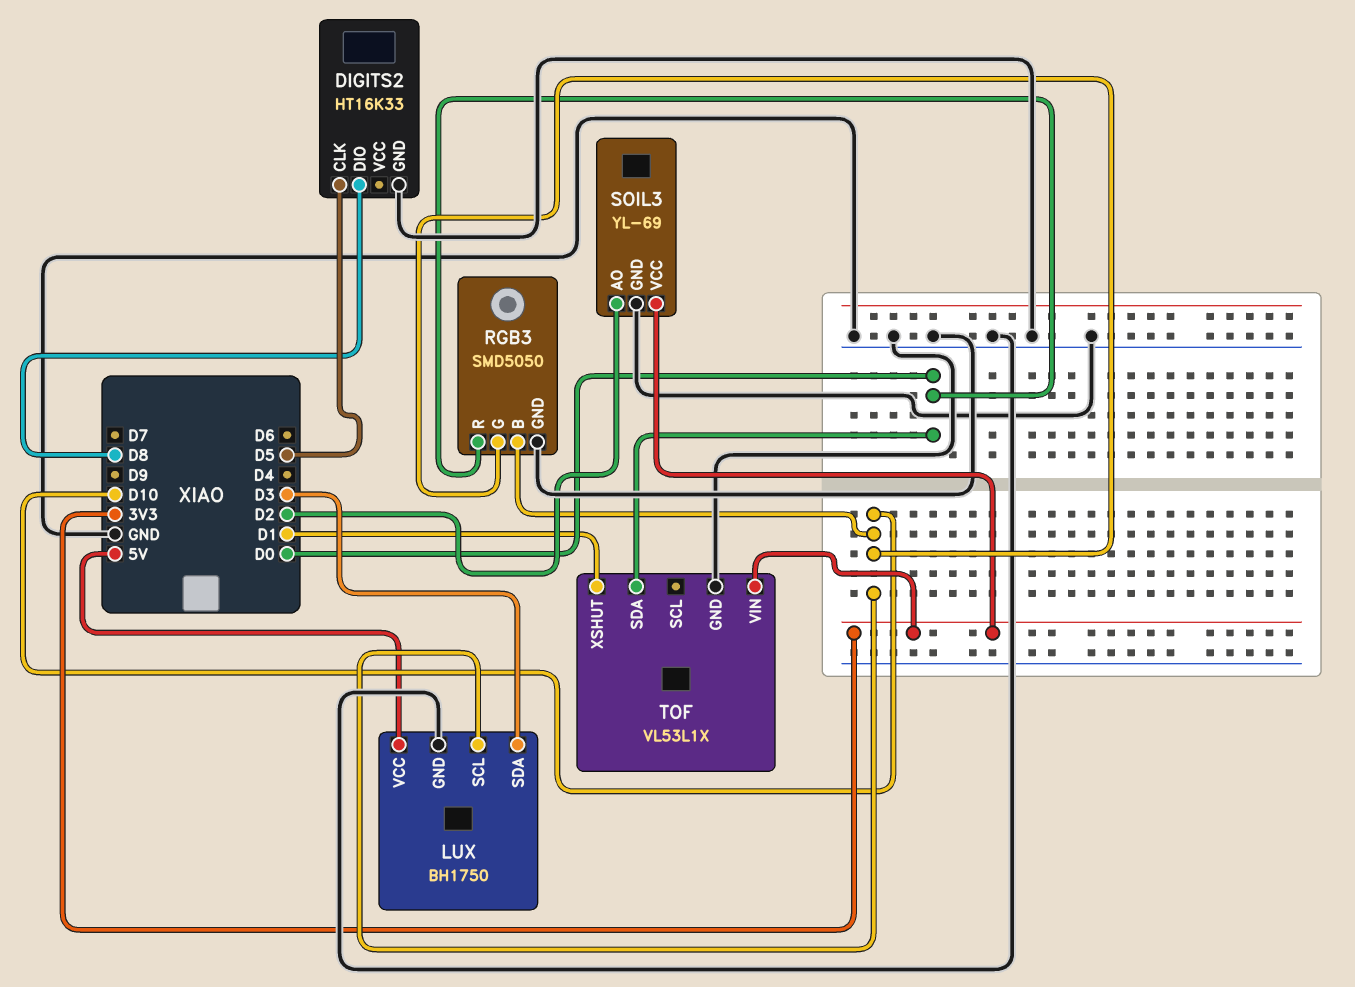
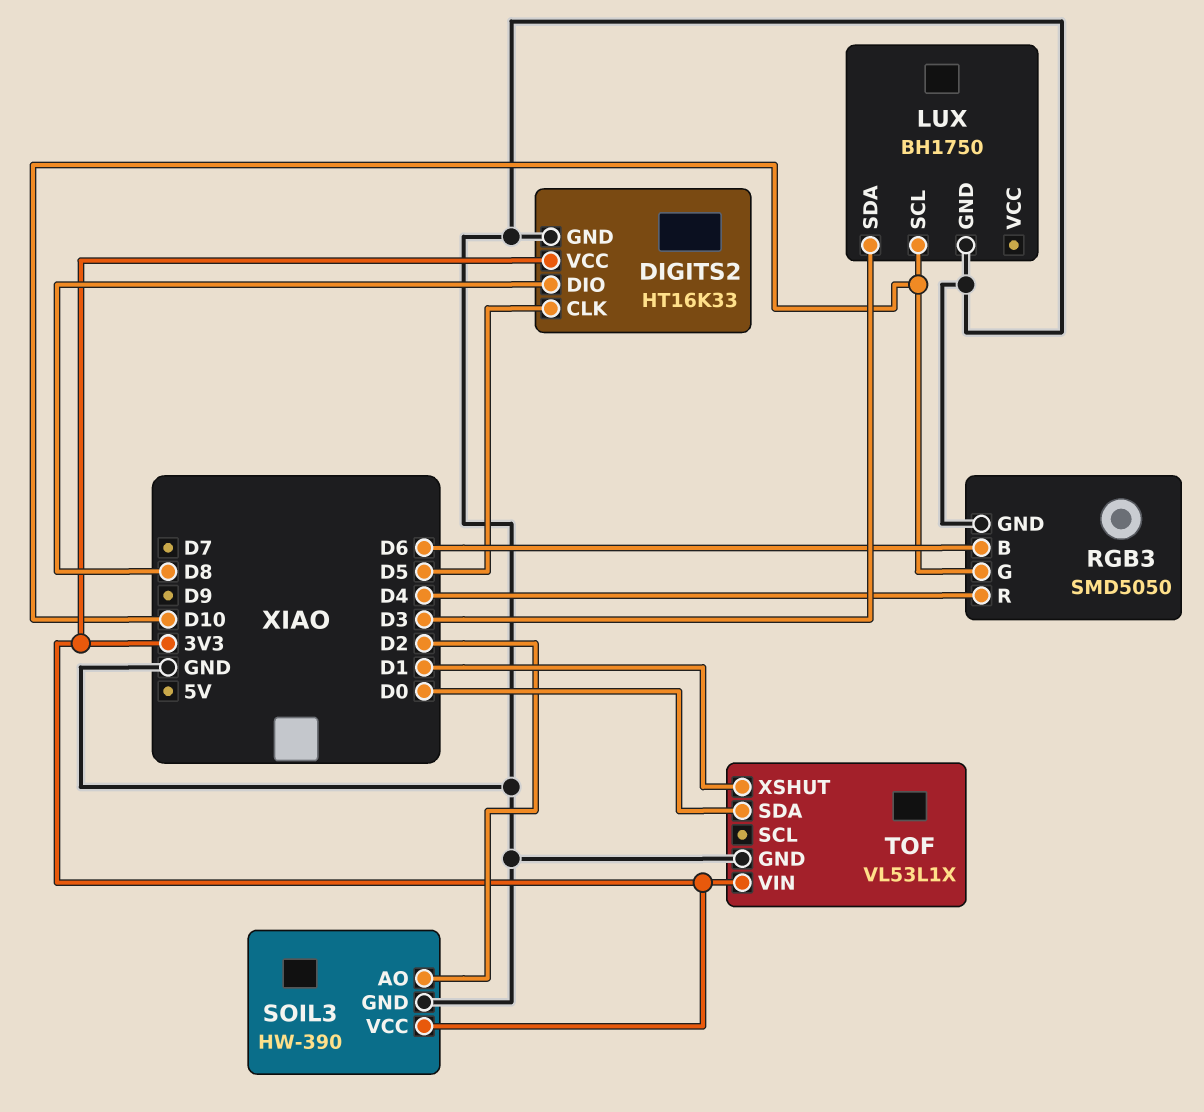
DIGITS2 pin VCC: none -> 3V3
LUX pin VCC: 5V -> none
RGB3 pin B: D10 -> D6
RGB3 pin R: D0 -> D4
SOIL3: YL-69 -> HW-390

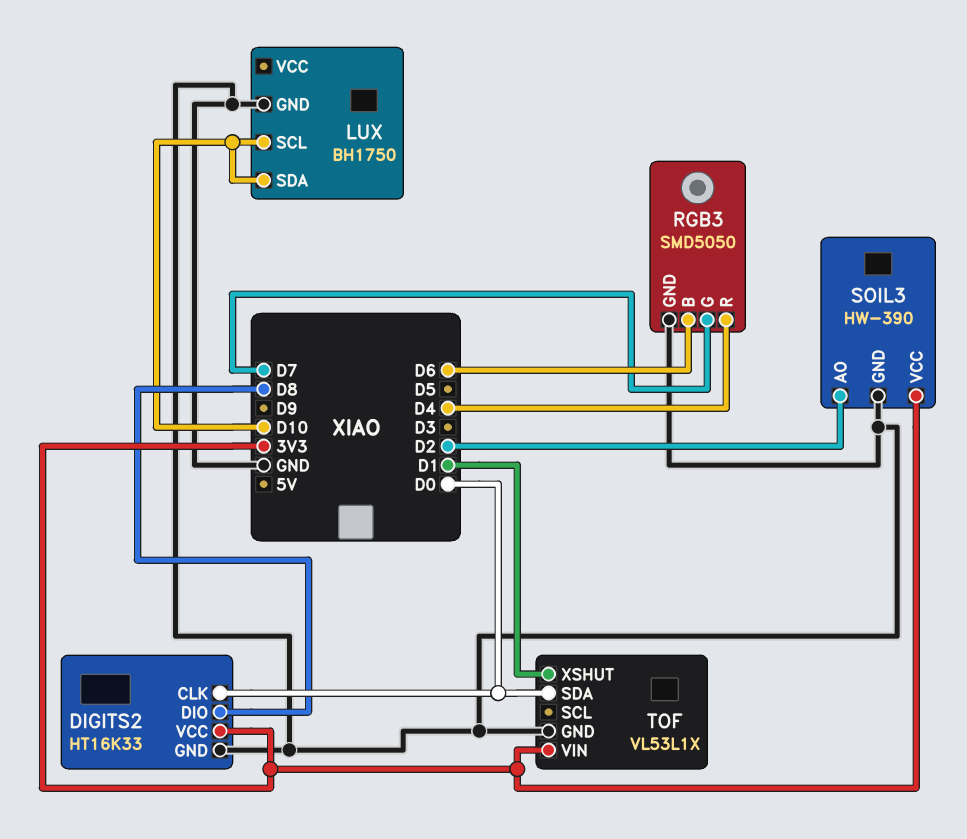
DIGITS2 pin CLK: D5 -> D0
LUX pin SDA: D3 -> D10
RGB3 pin G: D10 -> D7

